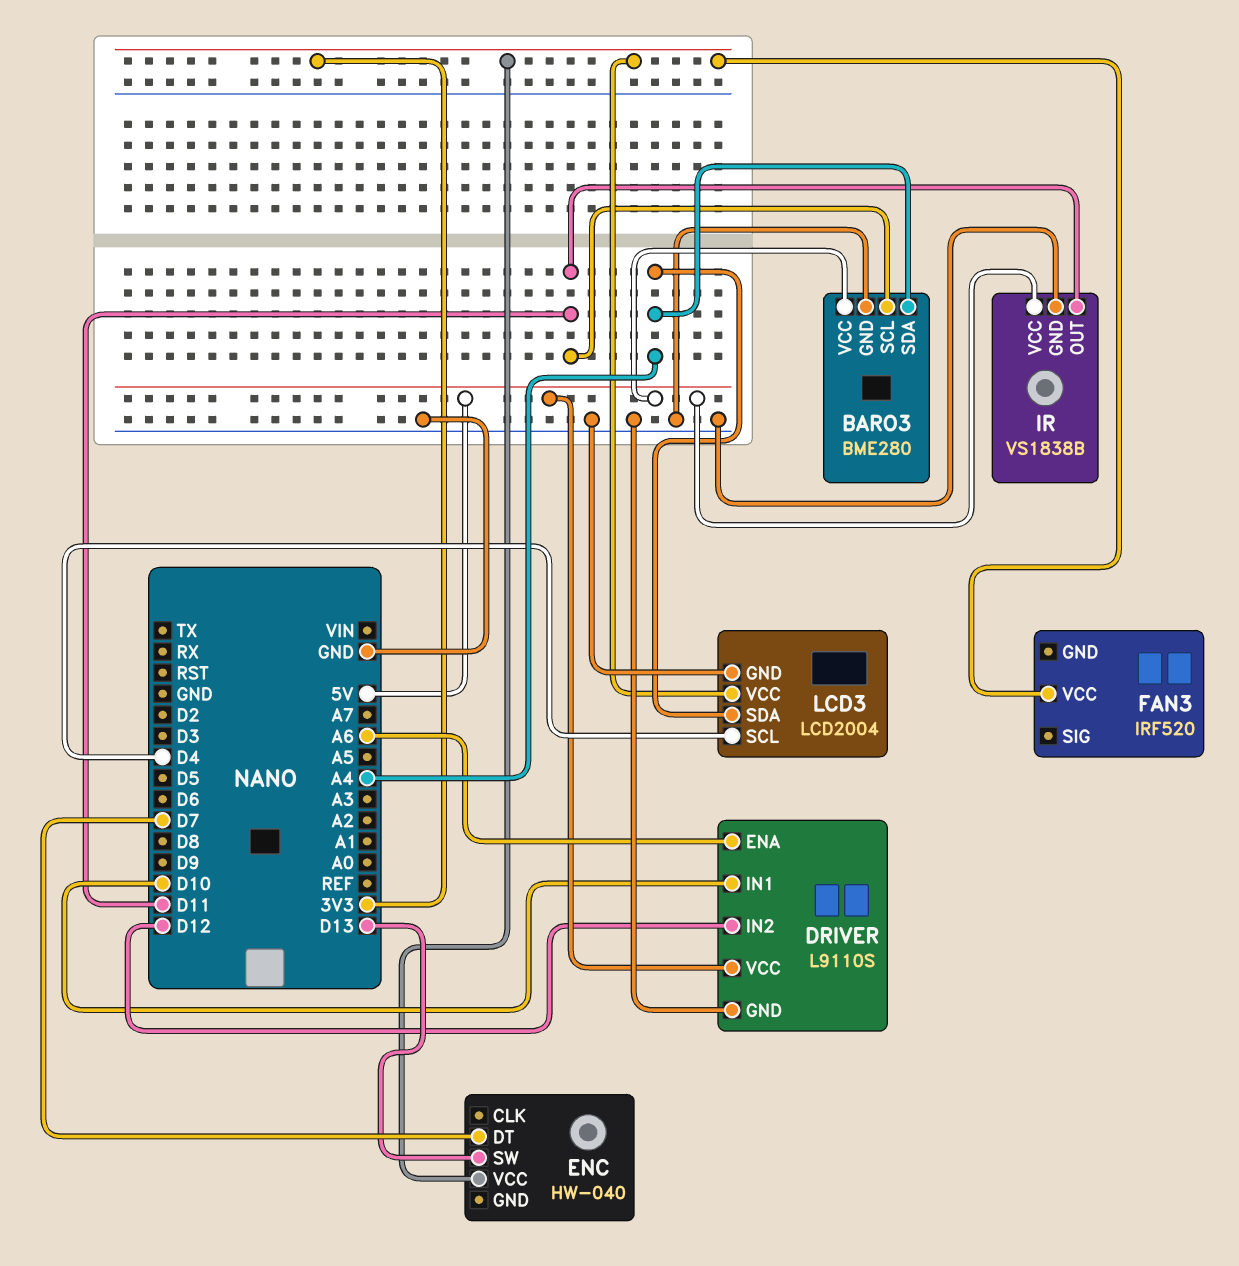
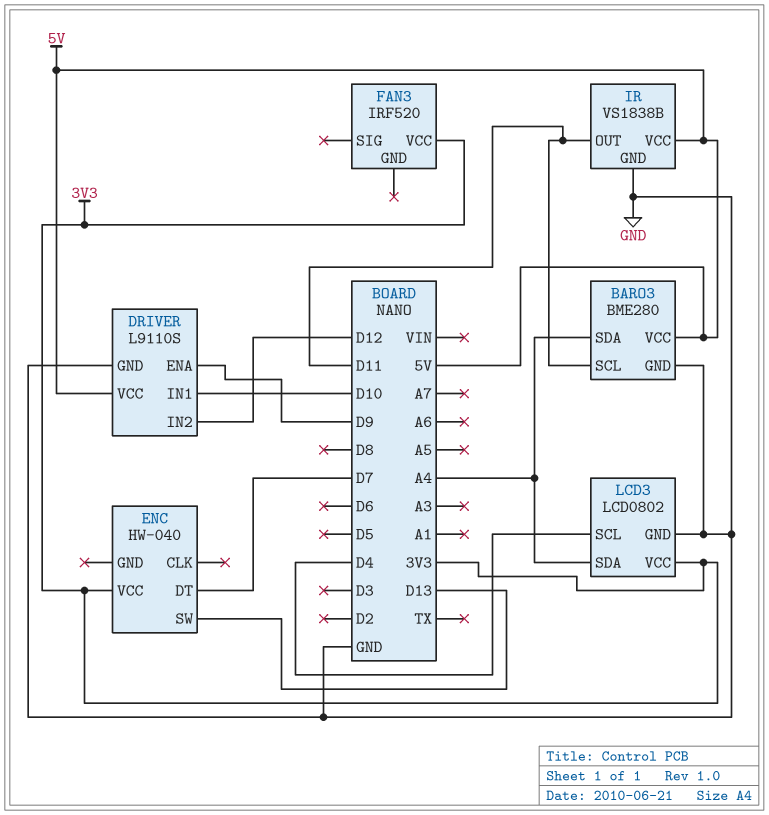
DRIVER pin ENA: A6 -> D9
LCD3: LCD2004 -> LCD0802

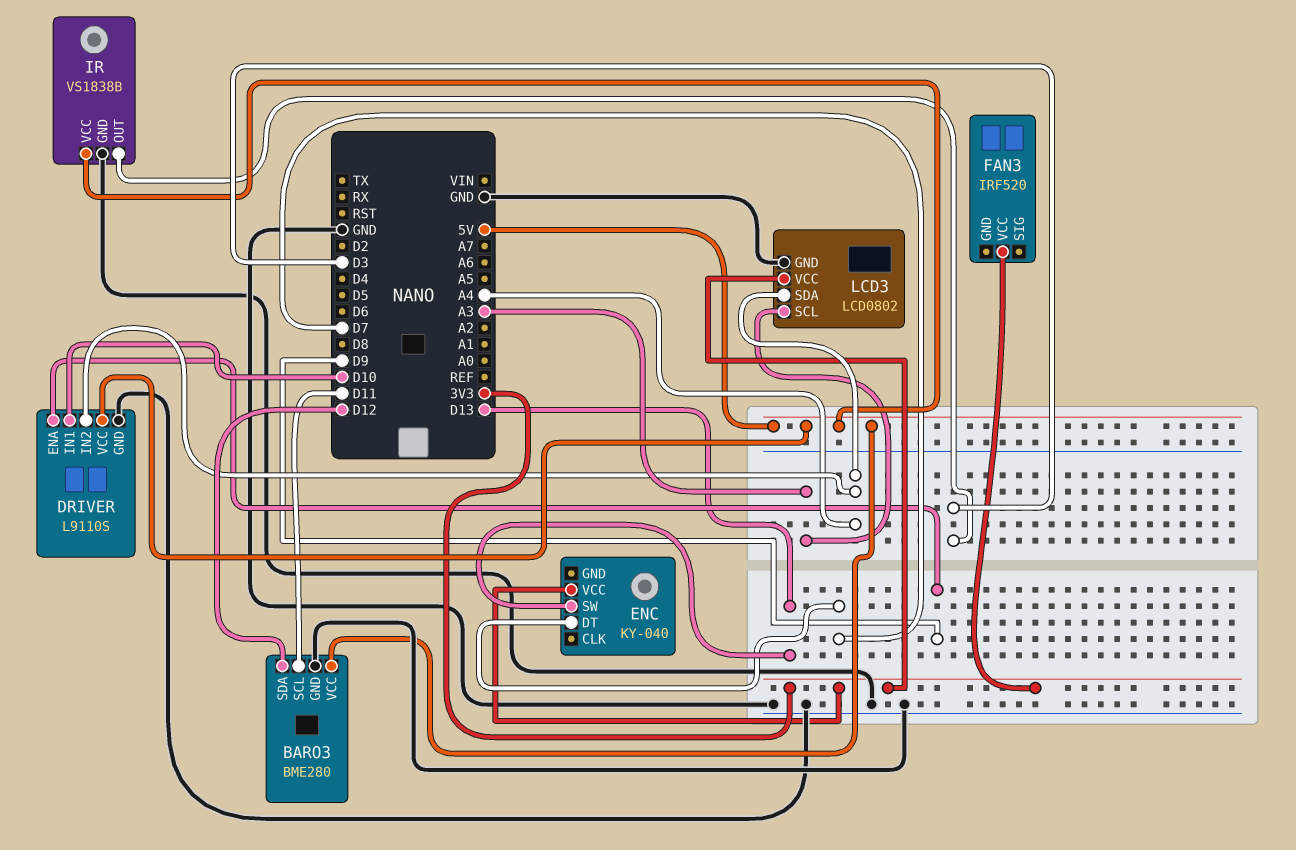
BARO3 pin SDA: A4 -> D12
DRIVER pin IN2: D12 -> A4
ENC: HW-040 -> KY-040
IR pin OUT: D11 -> D3
LCD3 pin SCL: D4 -> A3

